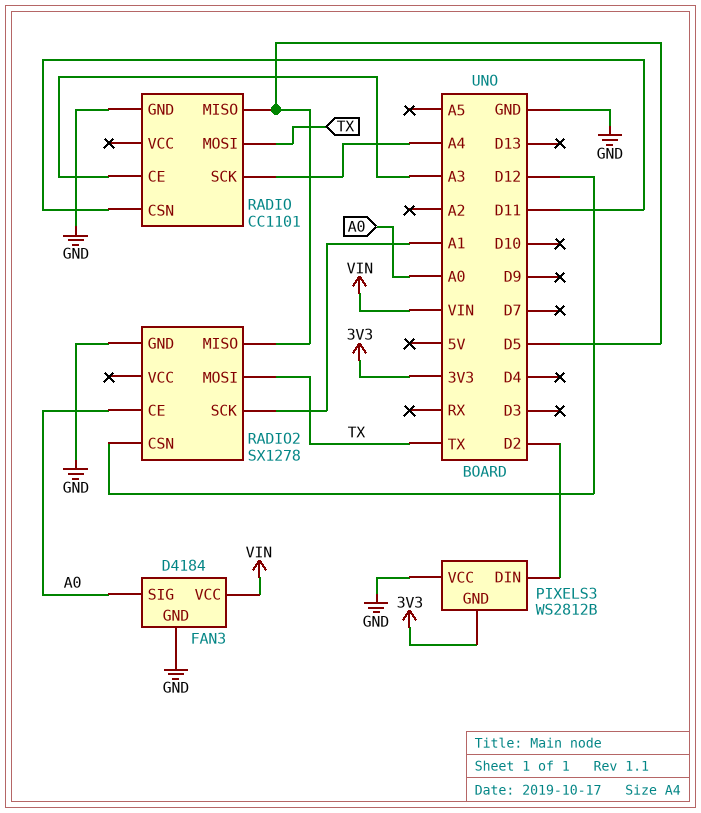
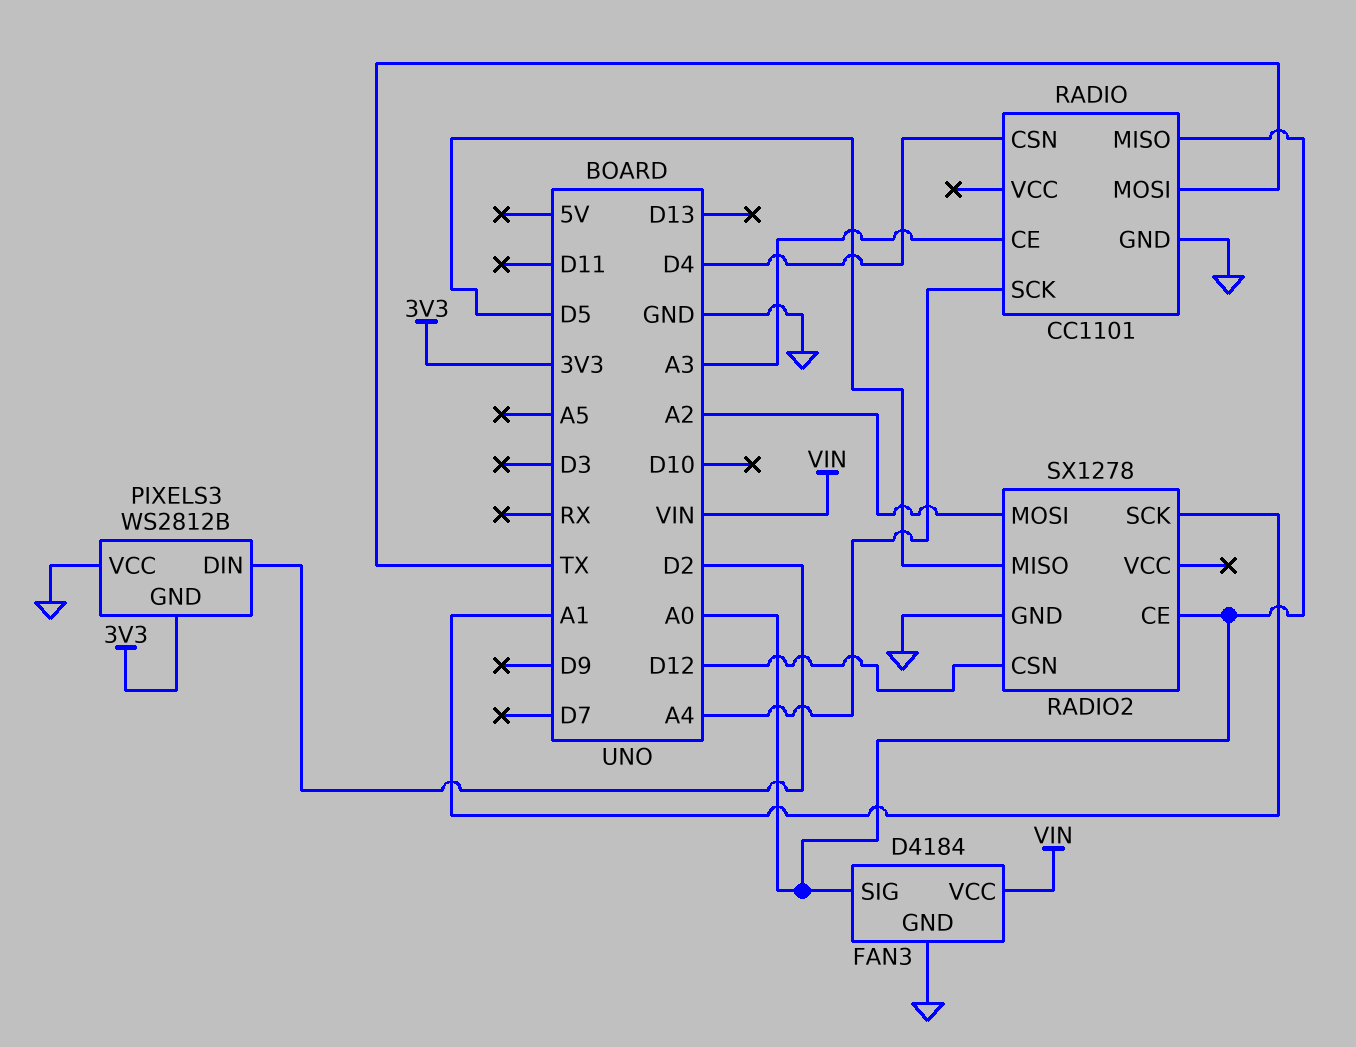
RADIO pin CSN: D11 -> D4
RADIO pin MISO: D5 -> A0
RADIO2 pin MOSI: TX -> A2

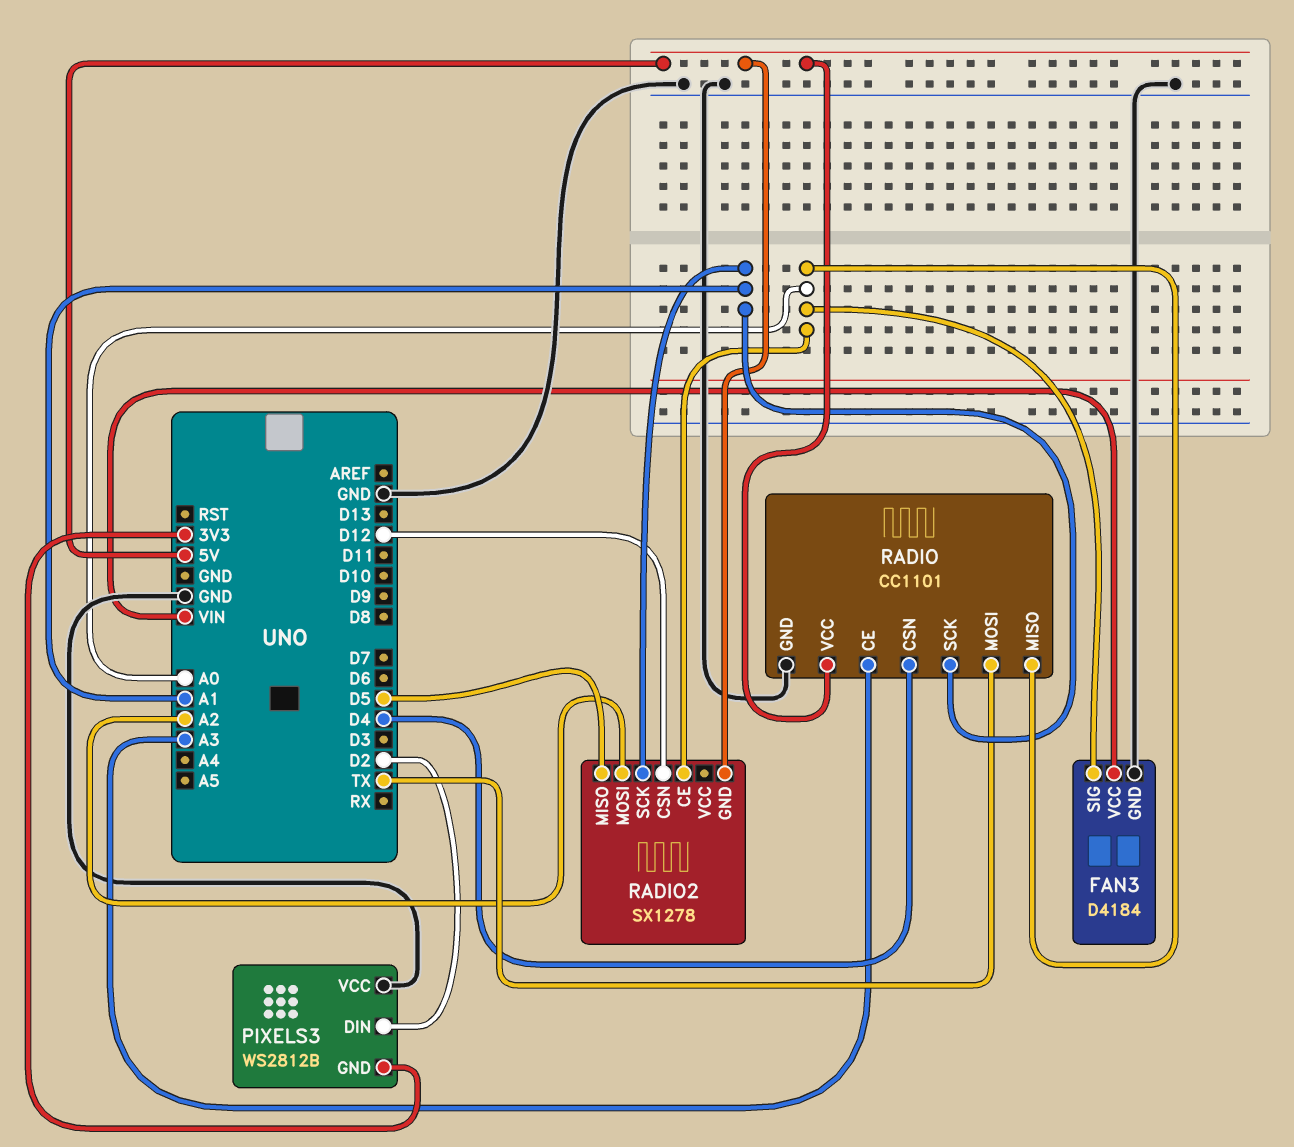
RADIO pin SCK: A4 -> A1
RADIO pin VCC: none -> 5V
RADIO2 pin GND: GND -> 5V

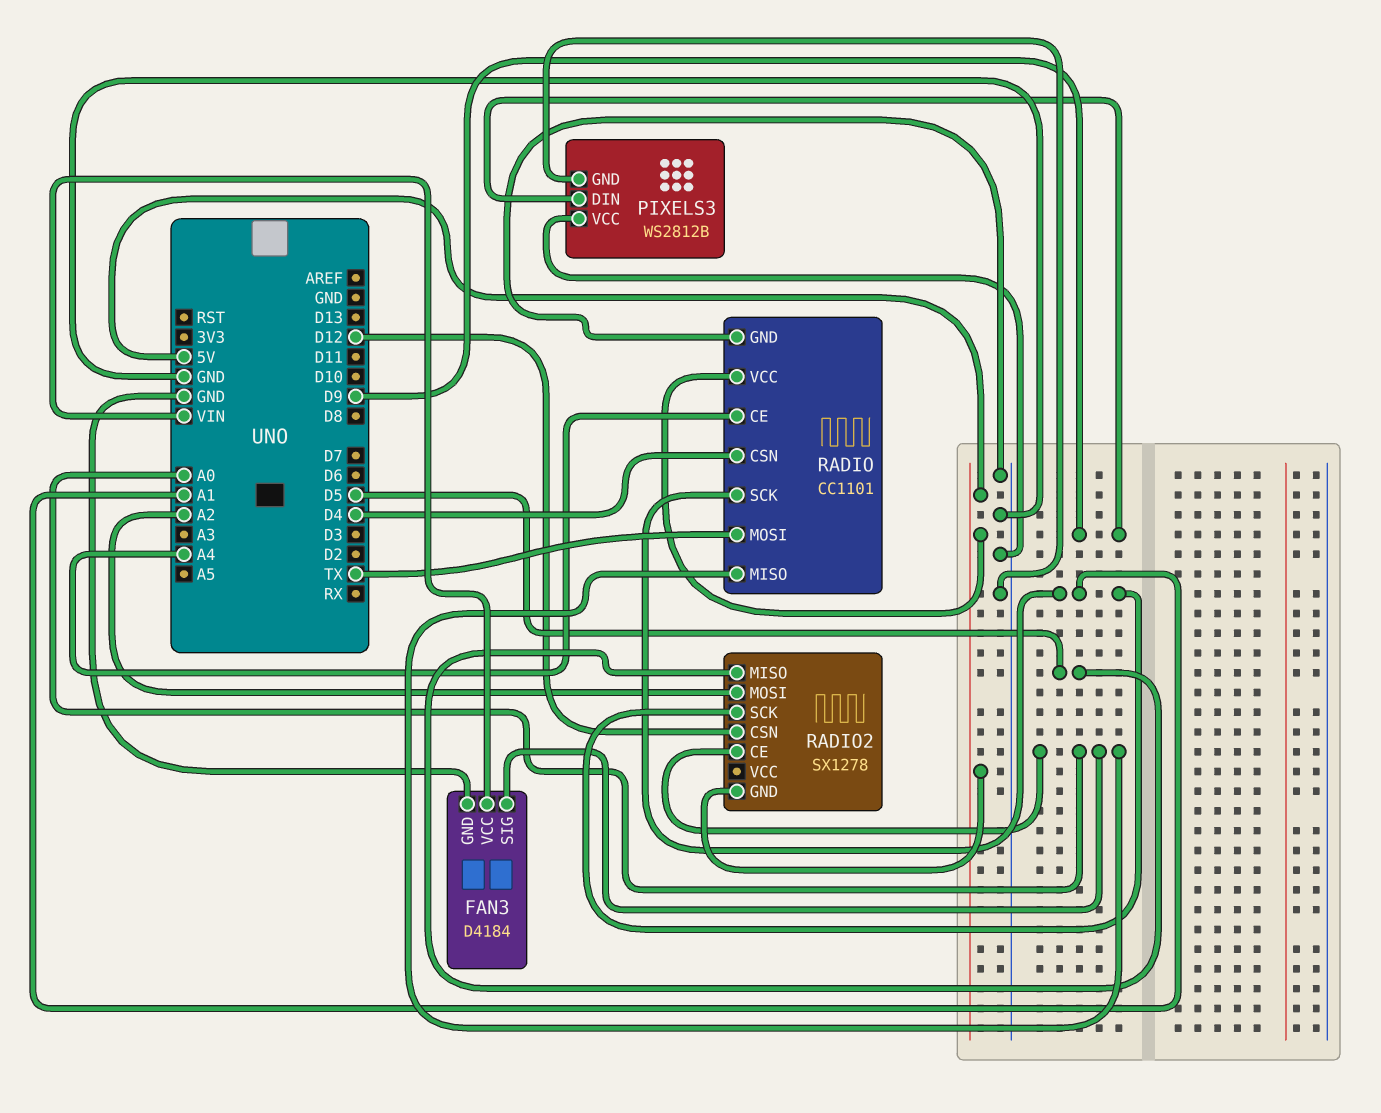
PIXELS3 pin DIN: D2 -> D9
PIXELS3 pin GND: 3V3 -> GND
RADIO pin CE: A3 -> A4

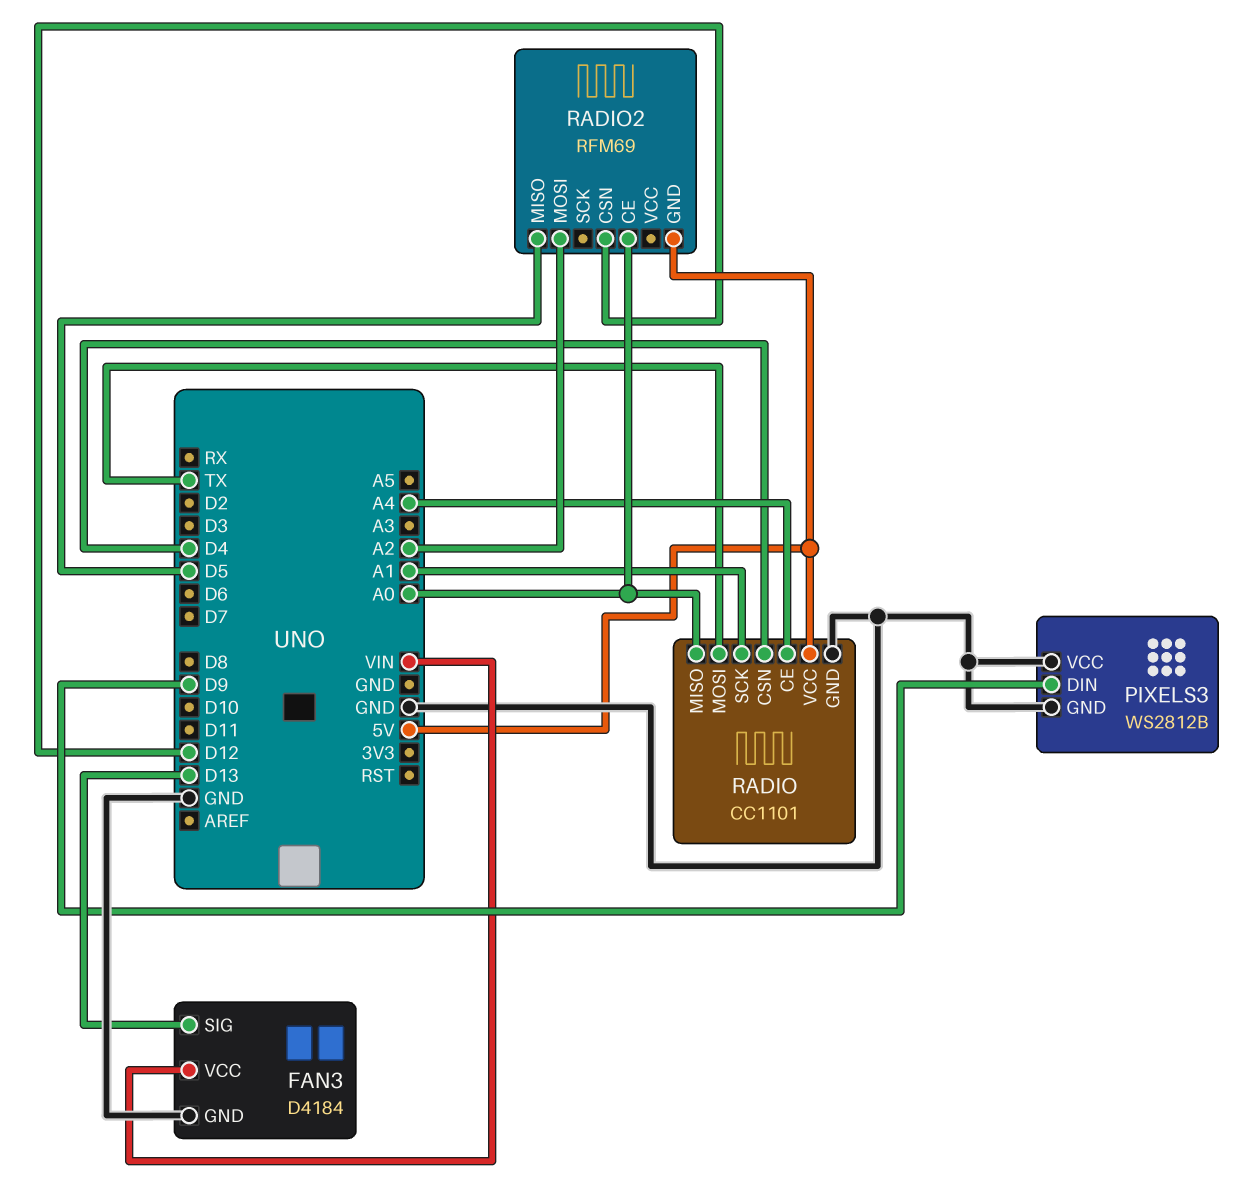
FAN3 pin SIG: A0 -> D13
RADIO2: SX1278 -> RFM69
RADIO2 pin SCK: A1 -> none

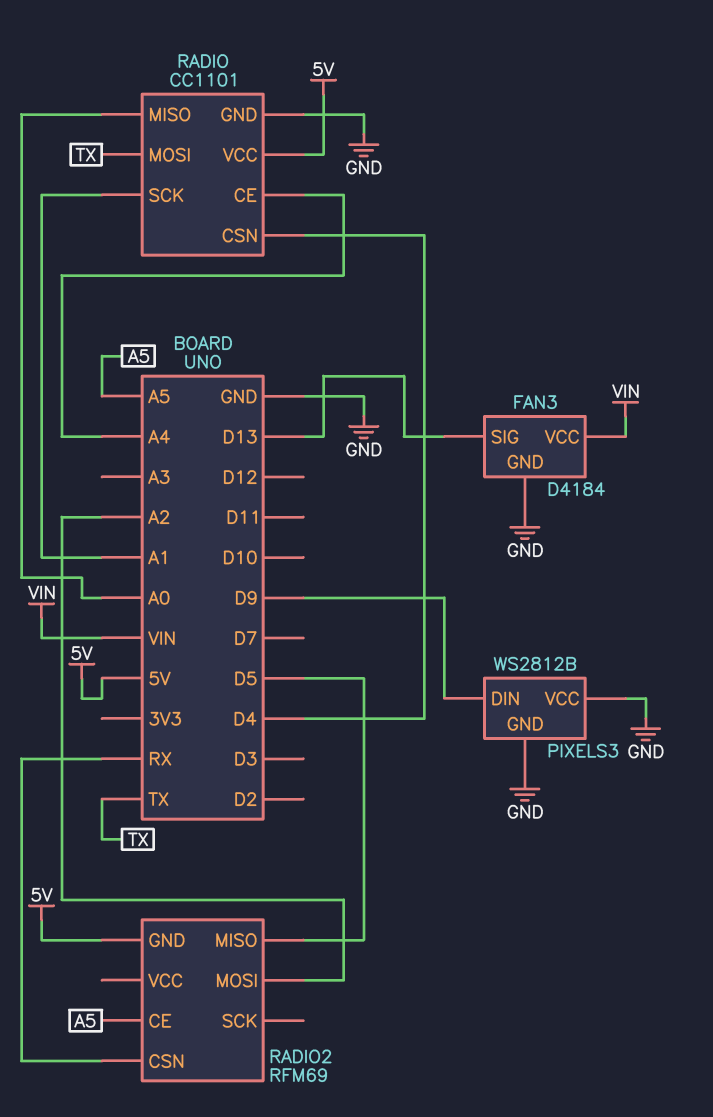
RADIO2 pin CE: A0 -> A5
RADIO2 pin CSN: D12 -> RX

